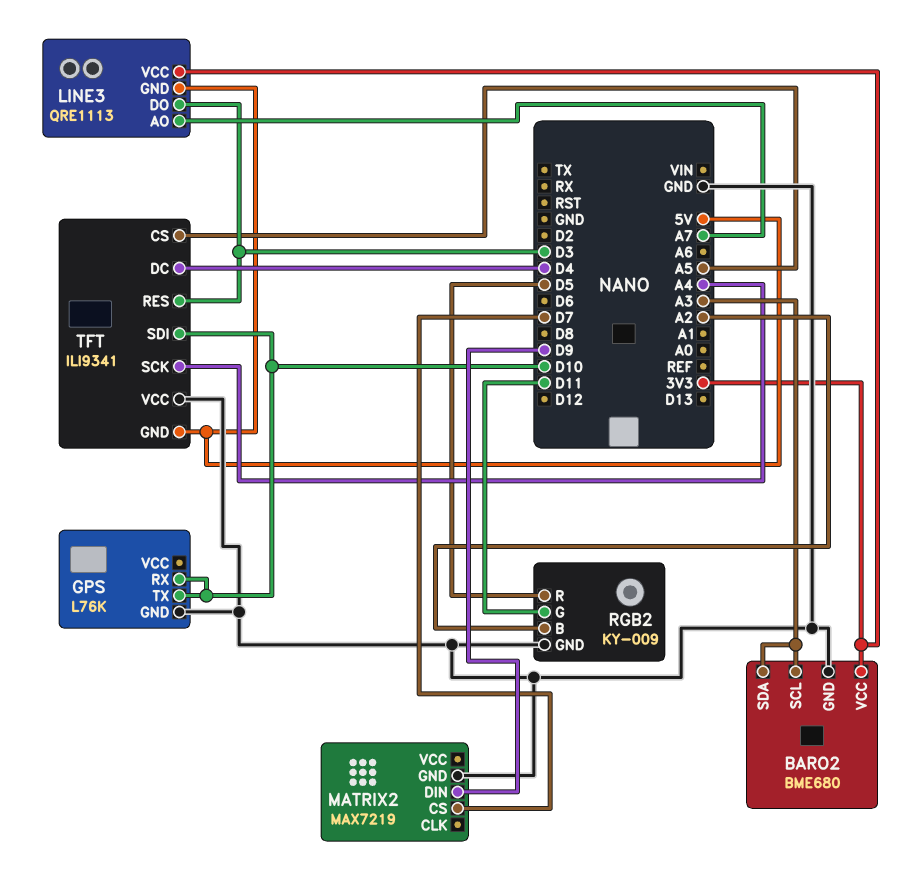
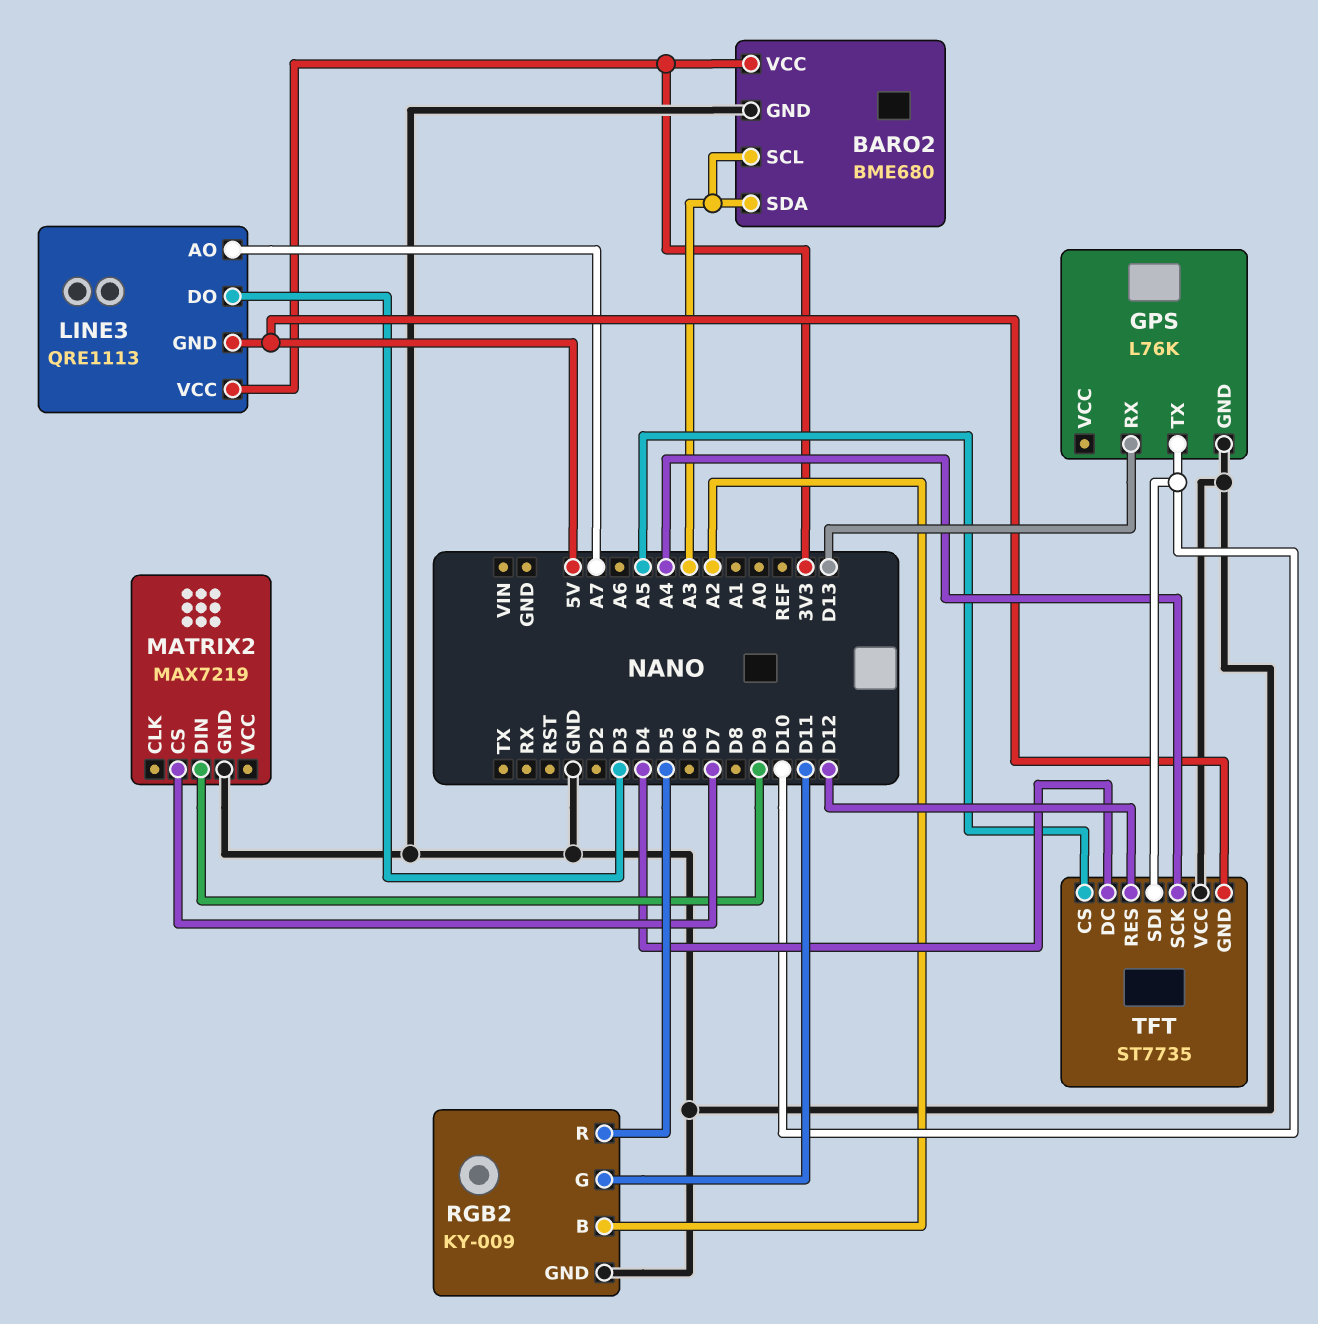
GPS pin RX: D10 -> D13
TFT: ILI9341 -> ST7735
TFT pin RES: D3 -> D12

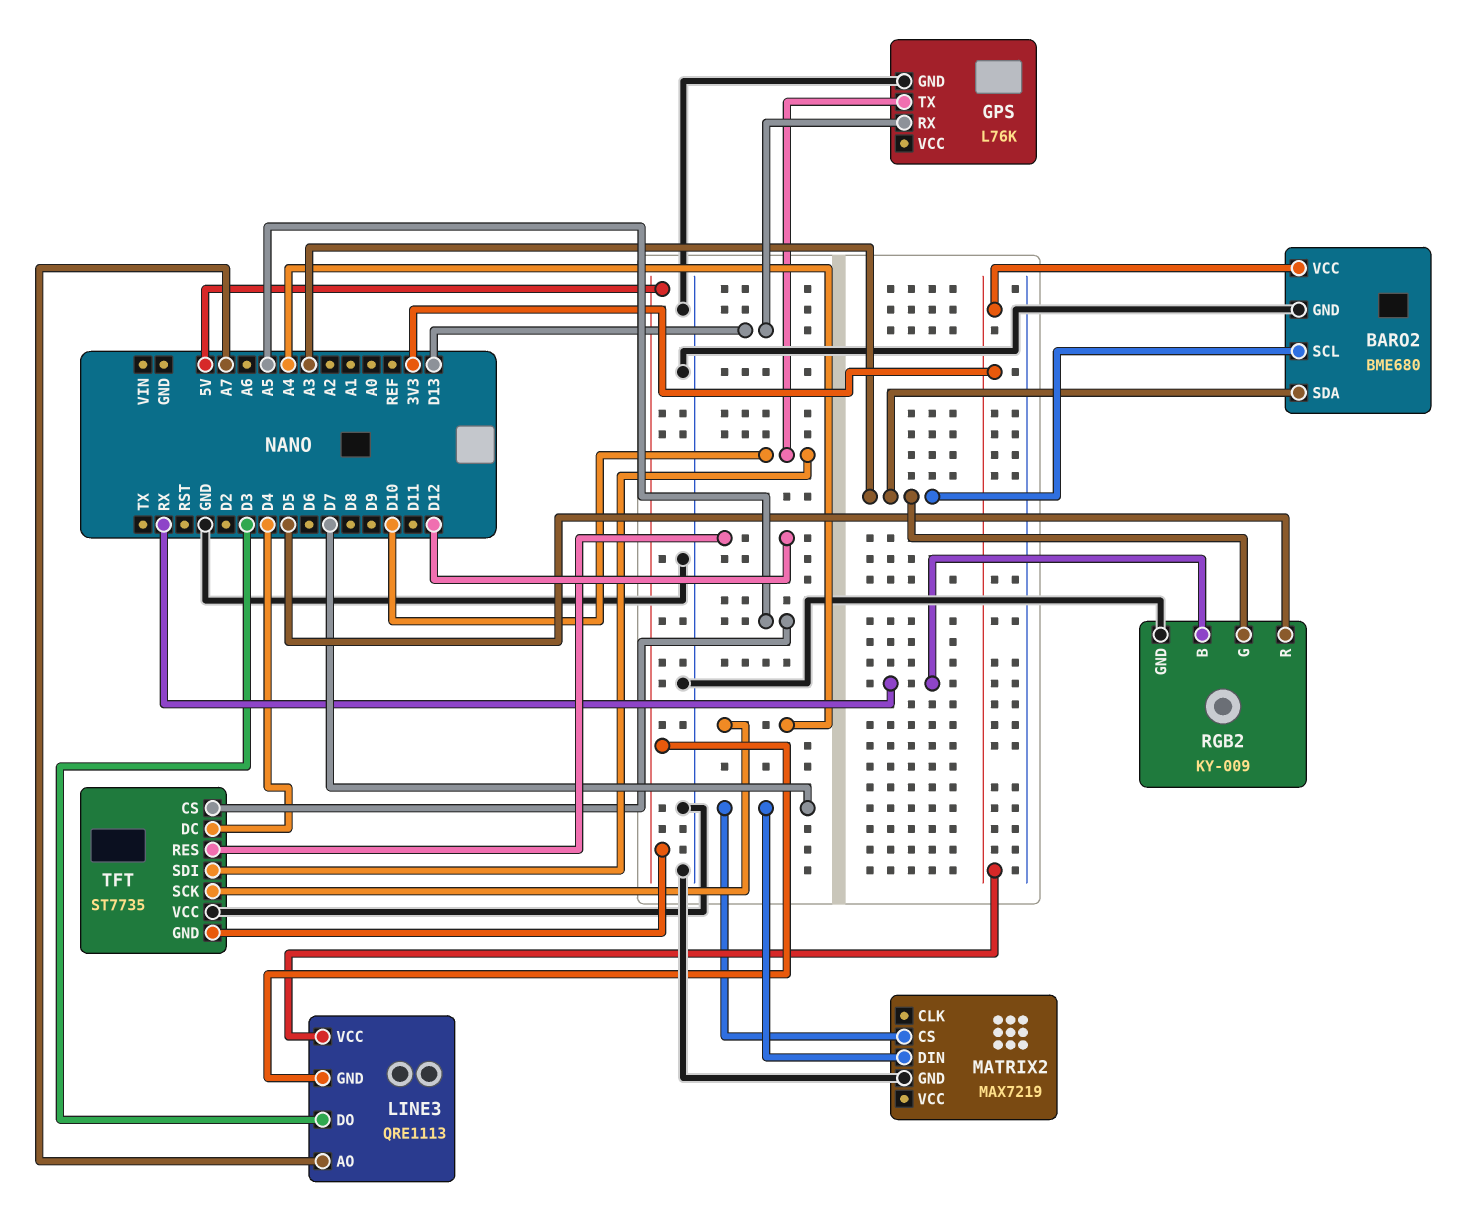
MATRIX2 pin DIN: D9 -> D7
RGB2 pin B: A2 -> RX
RGB2 pin G: D11 -> A3

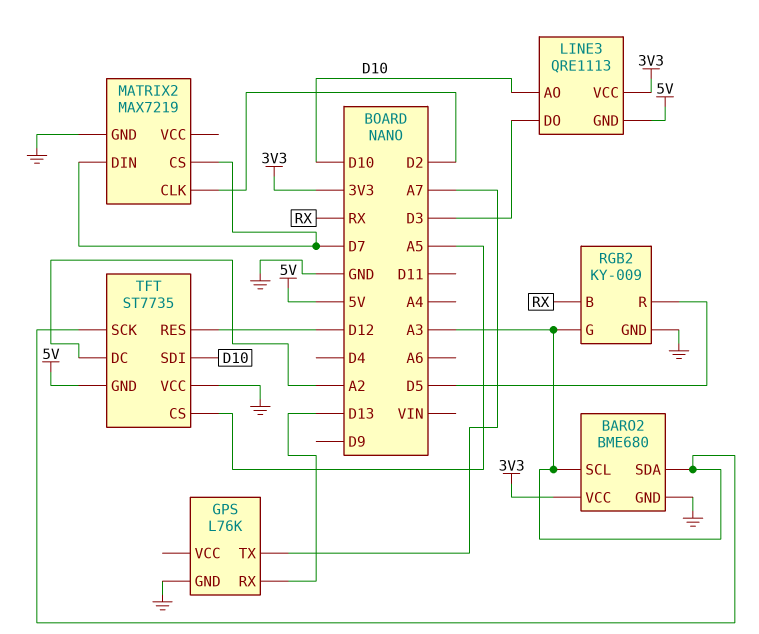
GPS pin TX: D10 -> A7
LINE3 pin AO: A7 -> D10
MATRIX2 pin CLK: none -> D2
TFT pin DC: D4 -> A2
TFT pin SCK: A4 -> A3

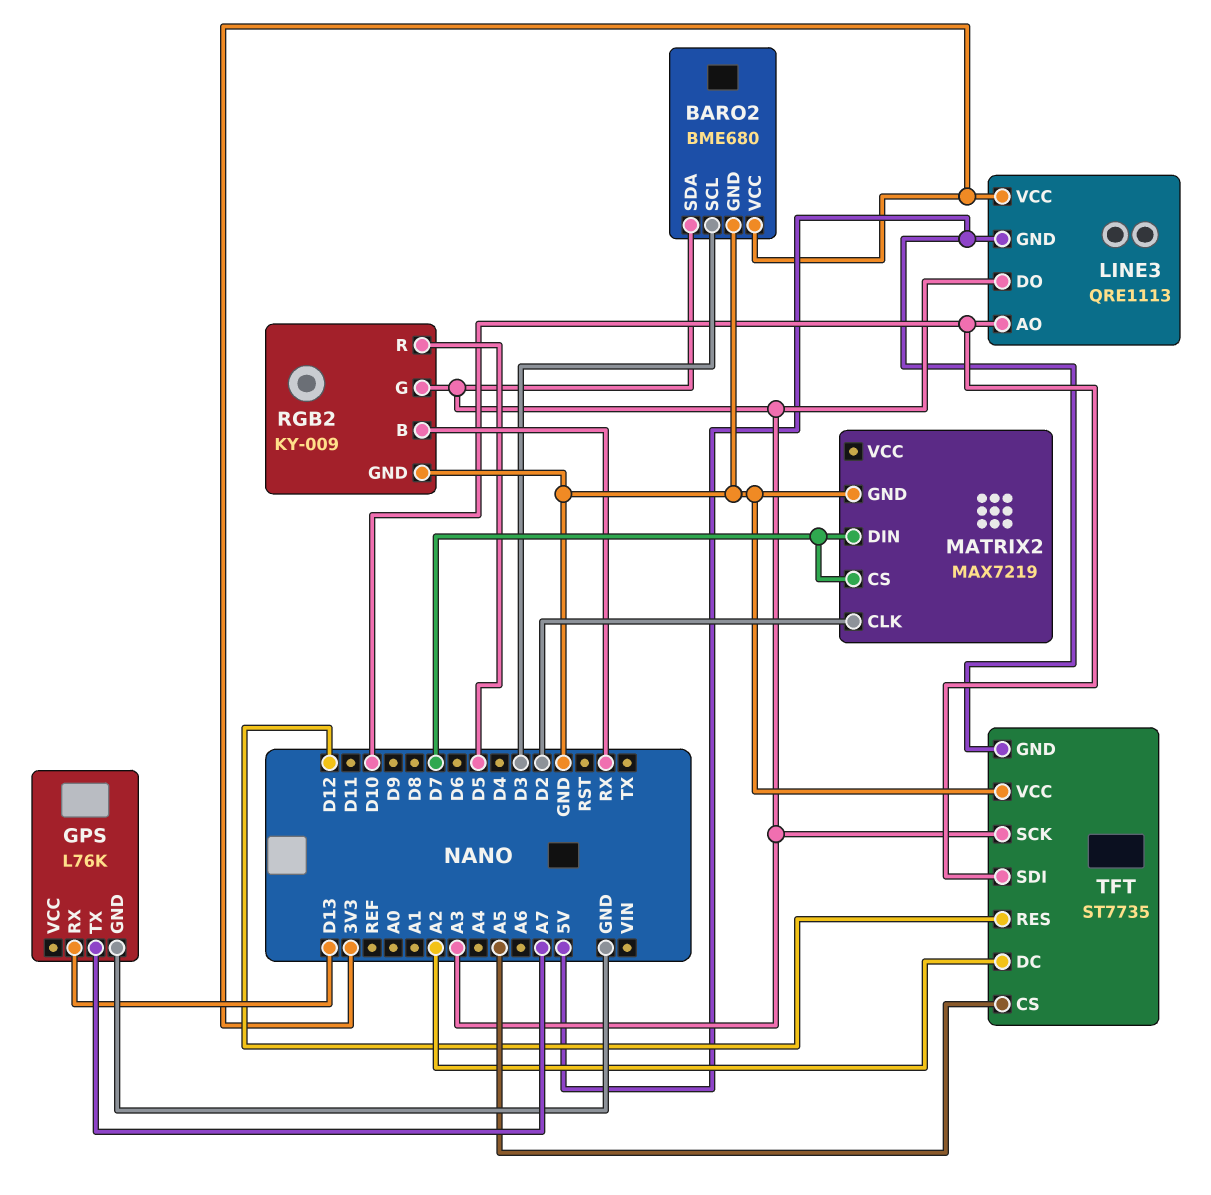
BARO2 pin SCL: A3 -> D3
LINE3 pin DO: D3 -> A3

